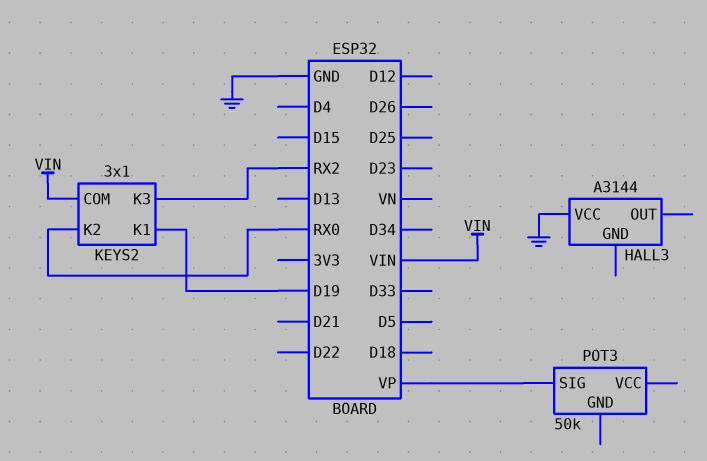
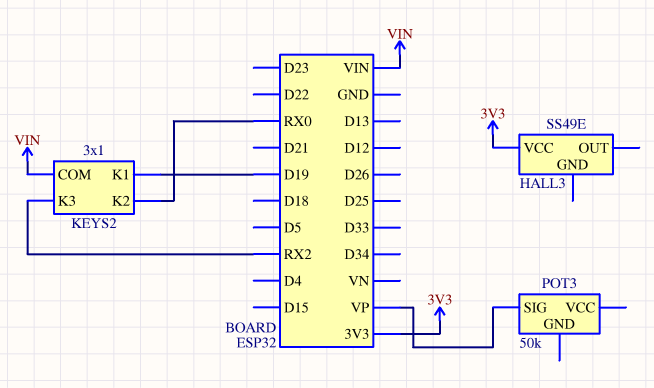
HALL3: A3144 -> SS49E
HALL3 pin VCC: GND -> 3V3

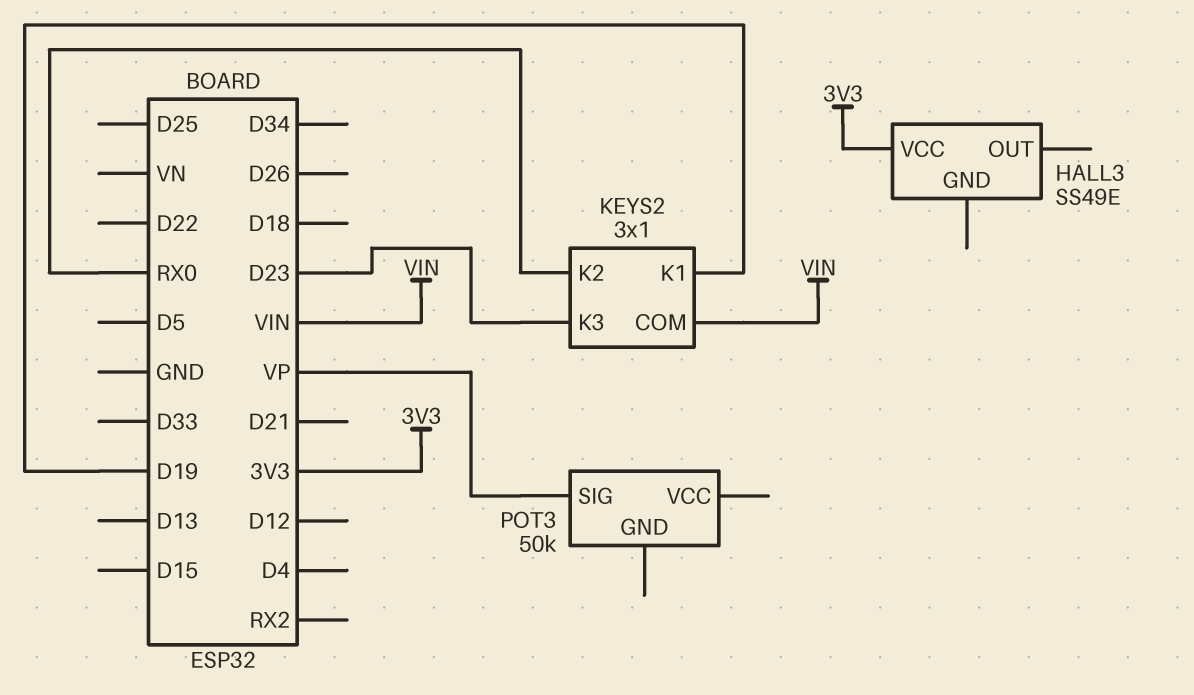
KEYS2 pin K3: RX2 -> D23

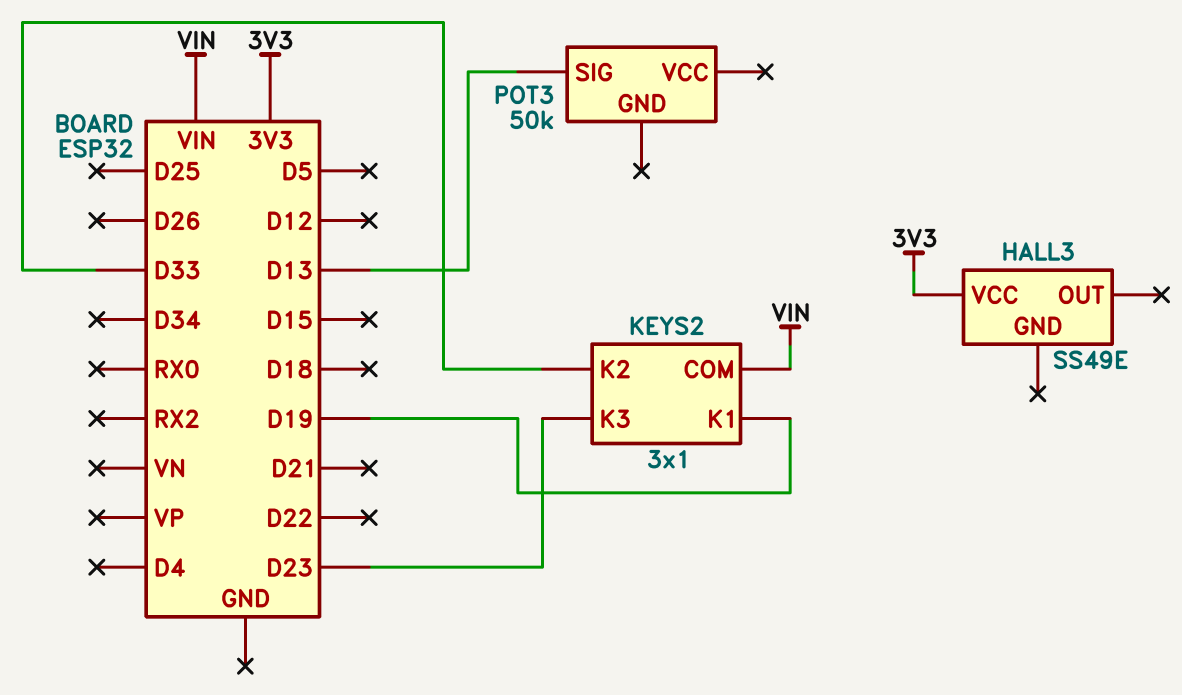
KEYS2 pin K2: RX0 -> D33
POT3 pin SIG: VP -> D13

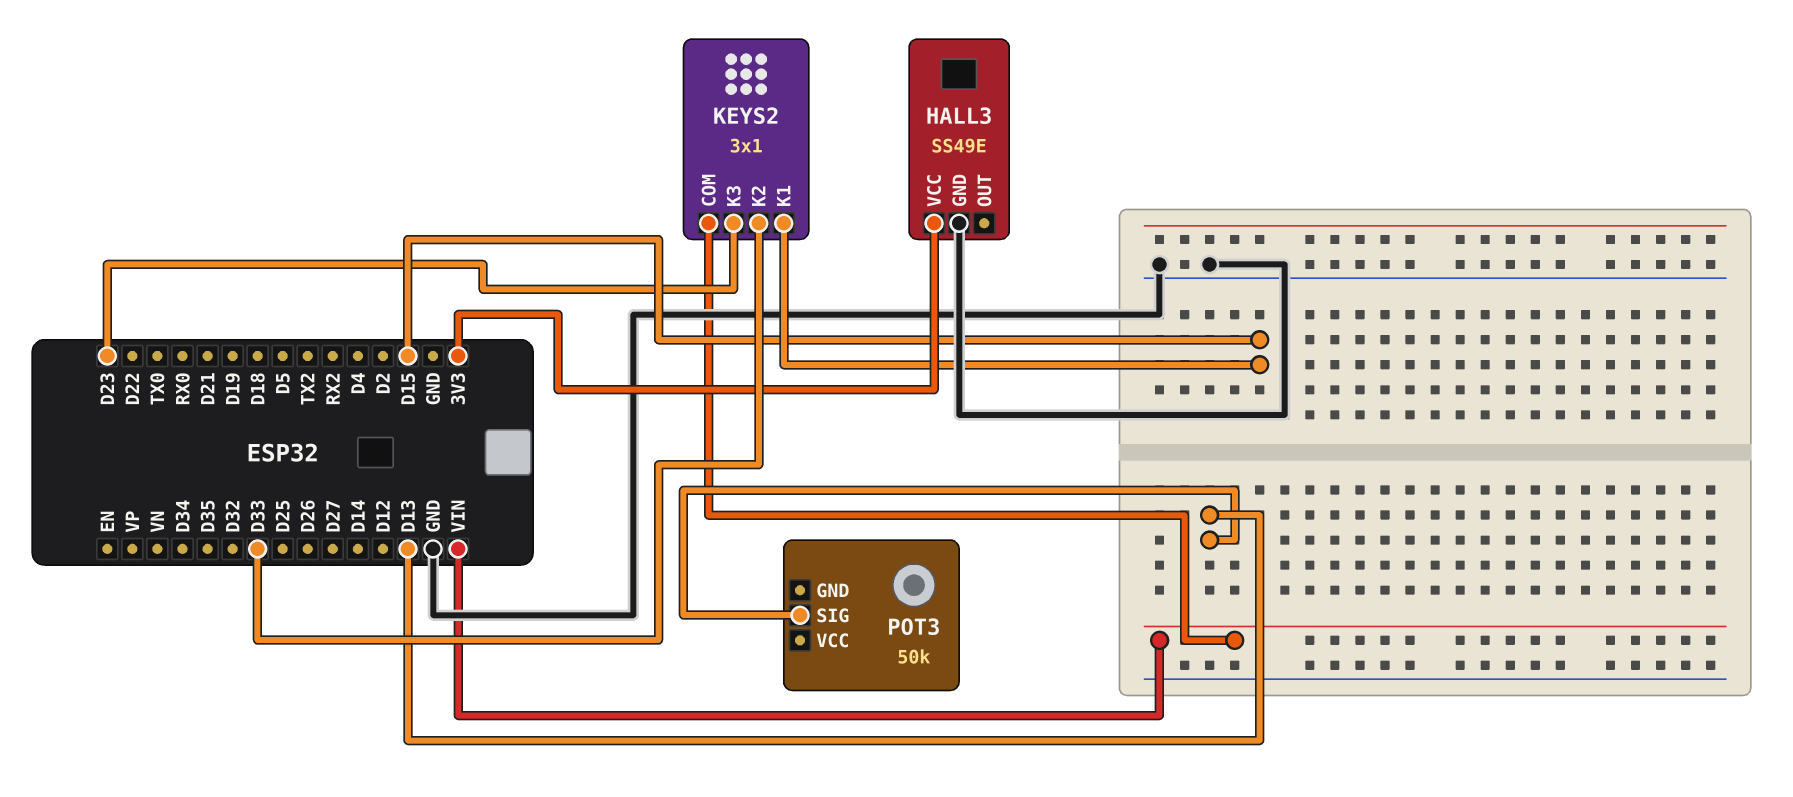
HALL3 pin GND: none -> GND
KEYS2 pin K1: D19 -> D15

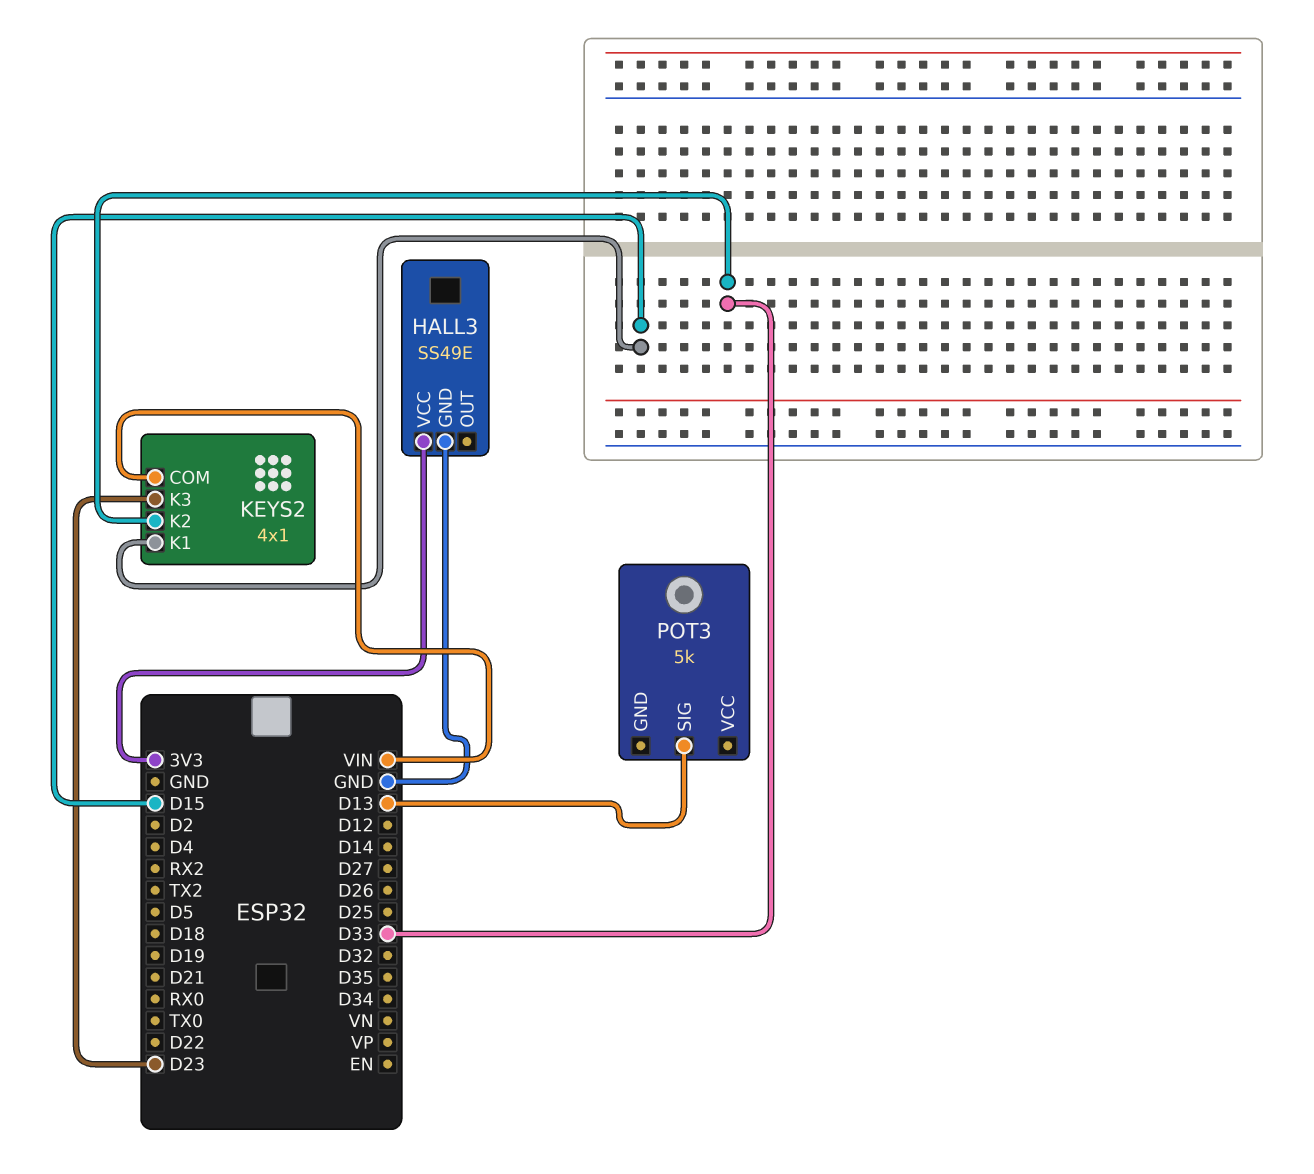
KEYS2: 3x1 -> 4x1
POT3: 50k -> 5k

